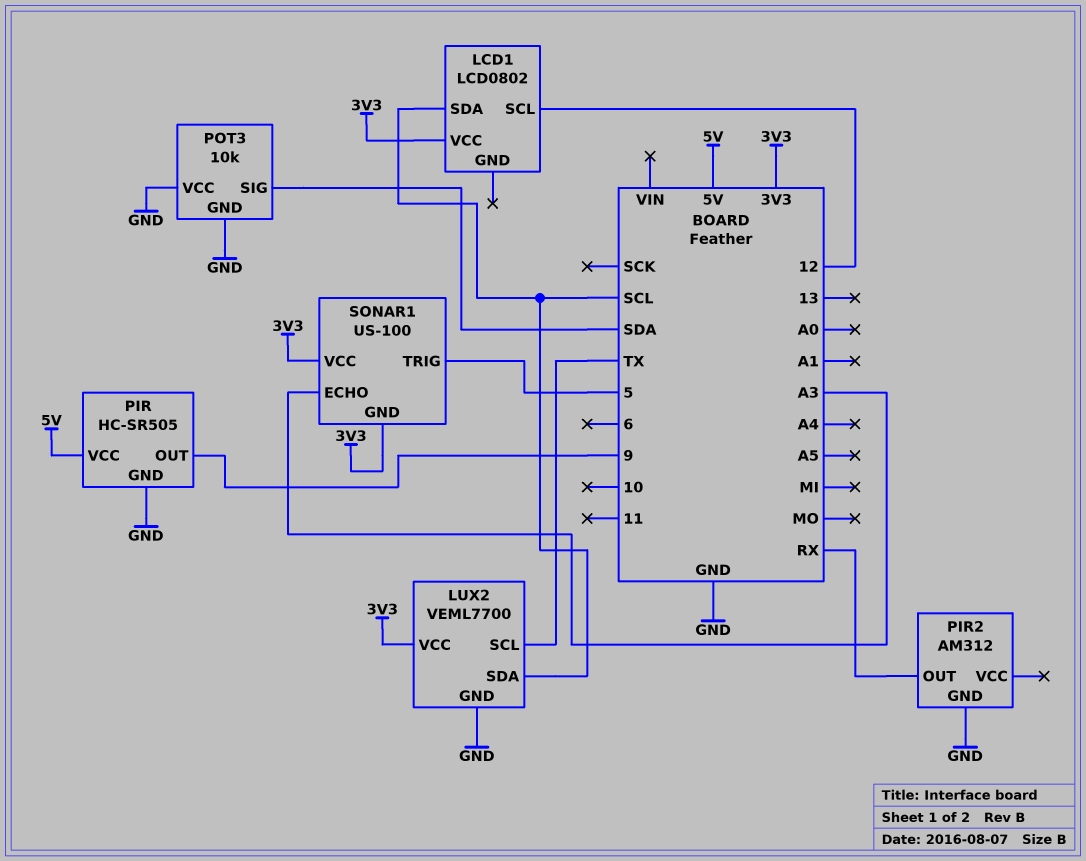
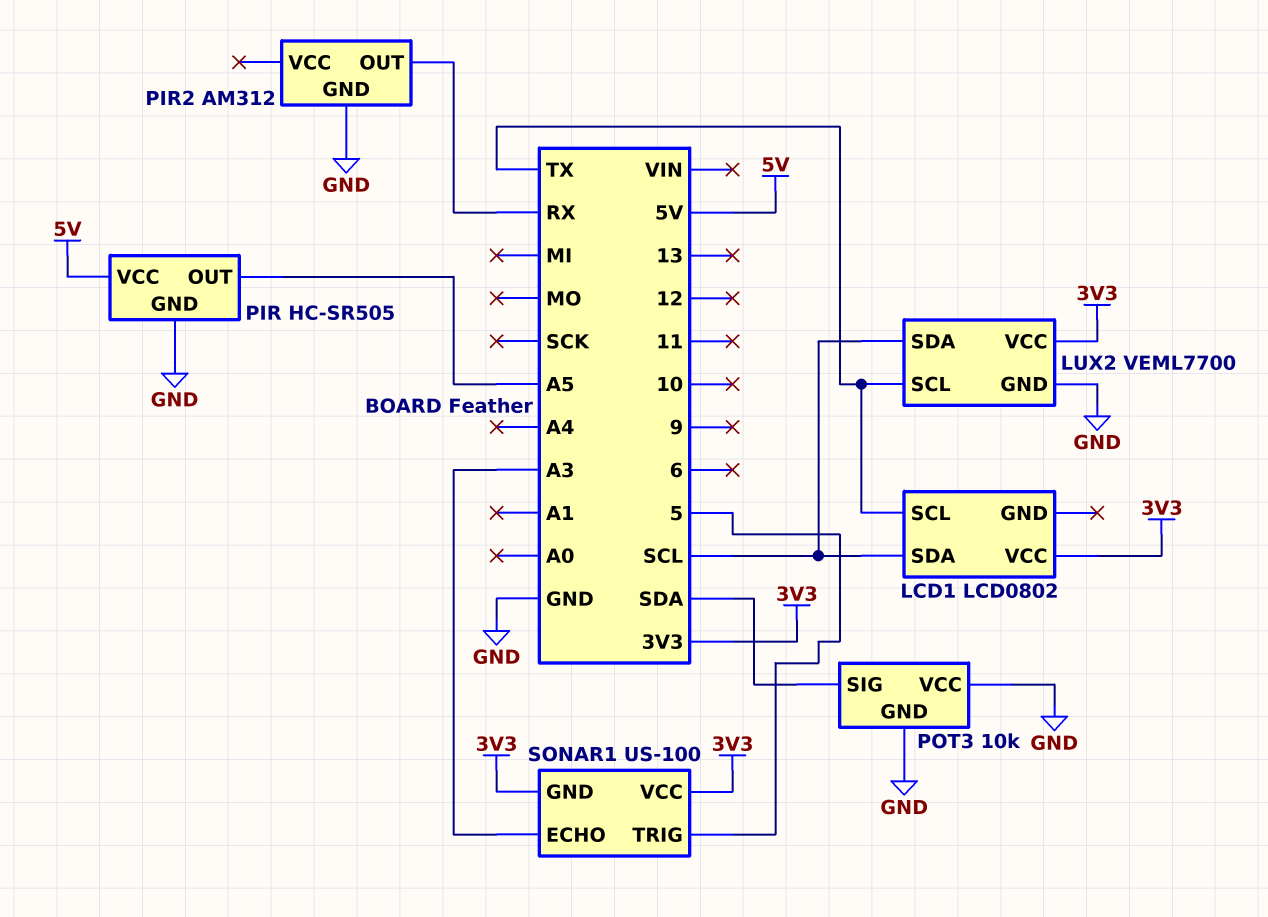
LCD1 pin SCL: 12 -> TX
PIR pin OUT: 9 -> A5

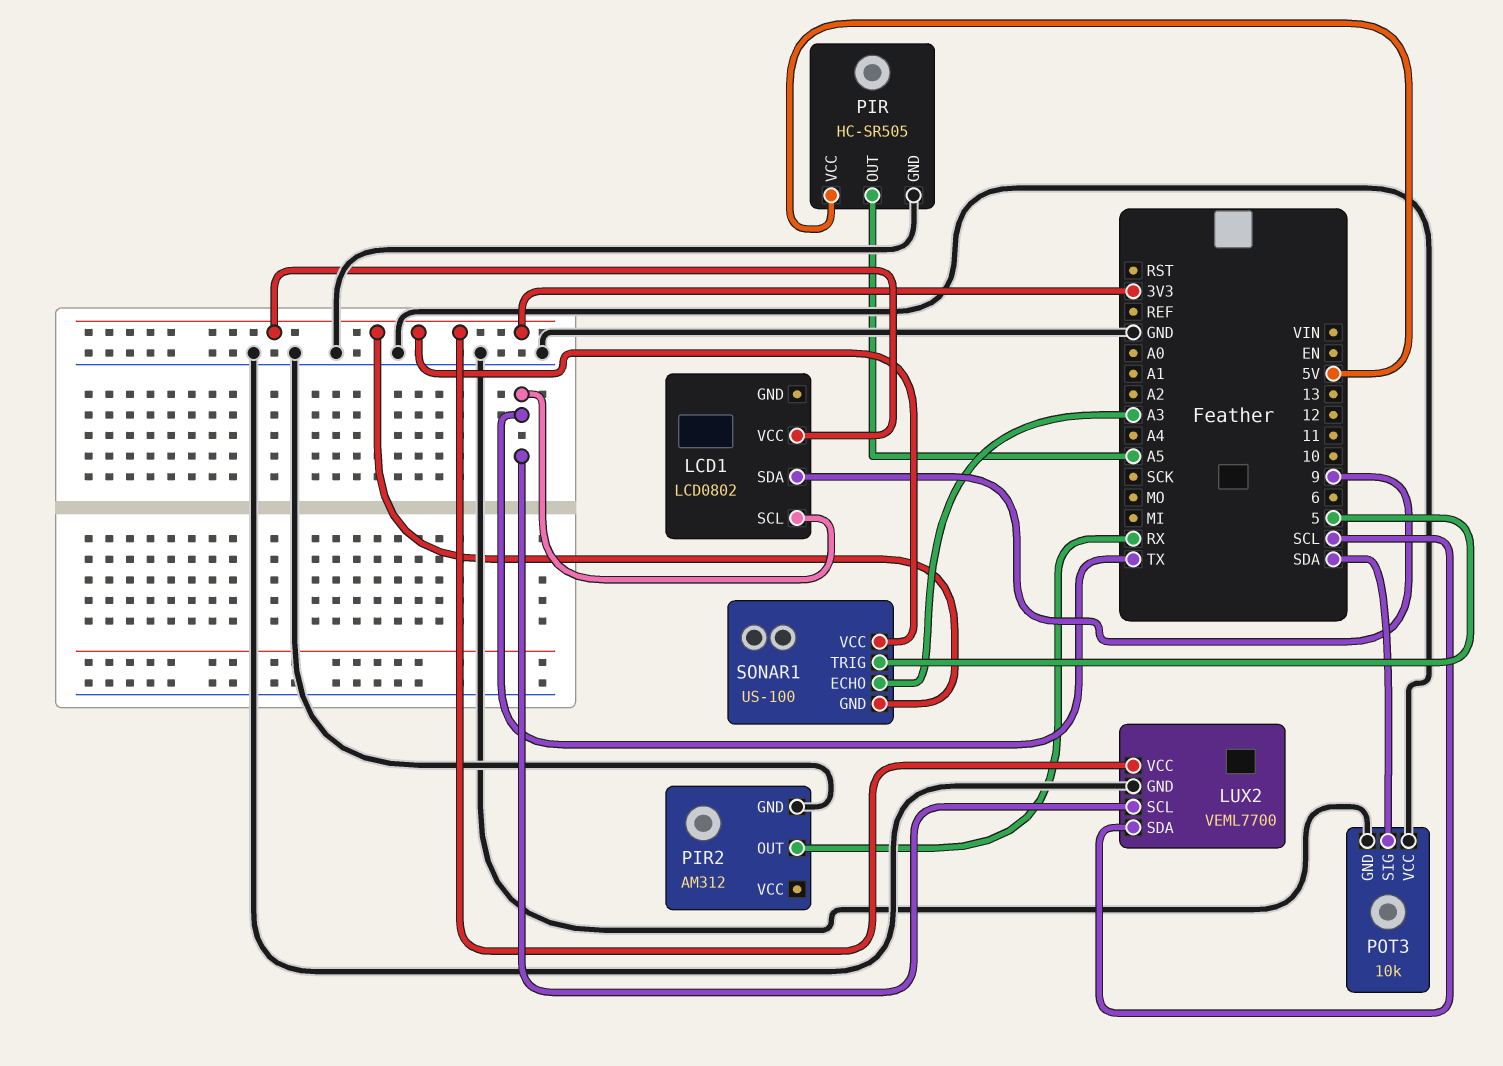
LCD1 pin SDA: SCL -> 9

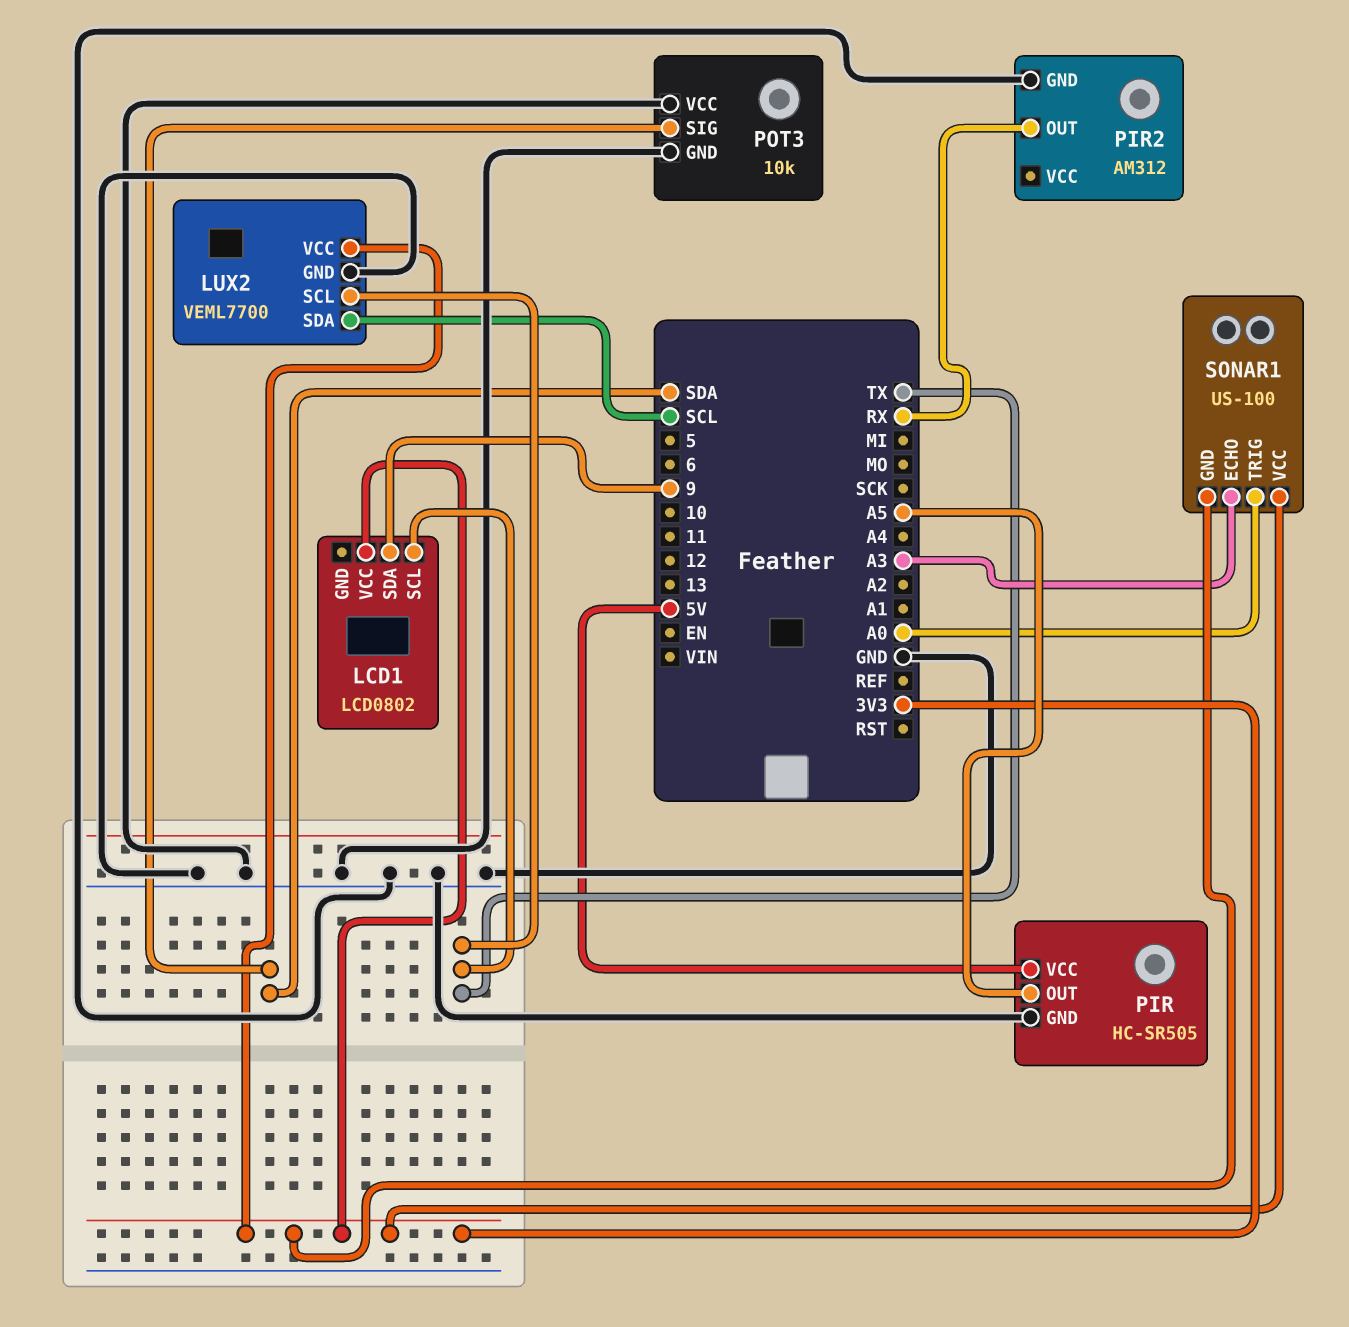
SONAR1 pin TRIG: 5 -> A0

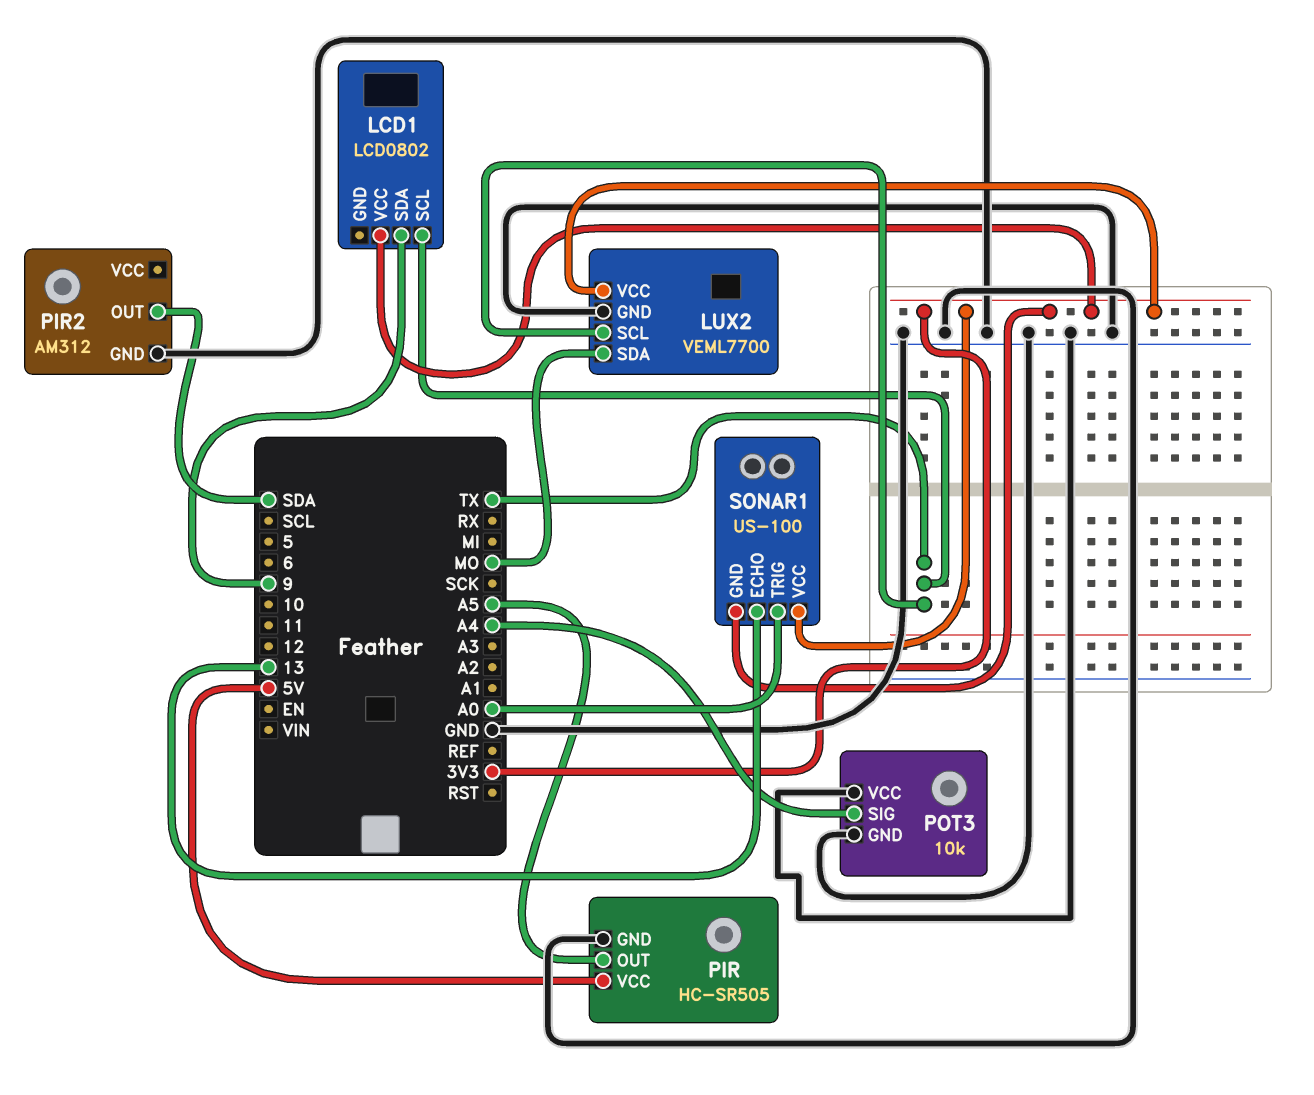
LUX2 pin SDA: SCL -> MO
PIR2 pin OUT: RX -> SDA
POT3 pin SIG: SDA -> A4
SONAR1 pin ECHO: A3 -> 13

